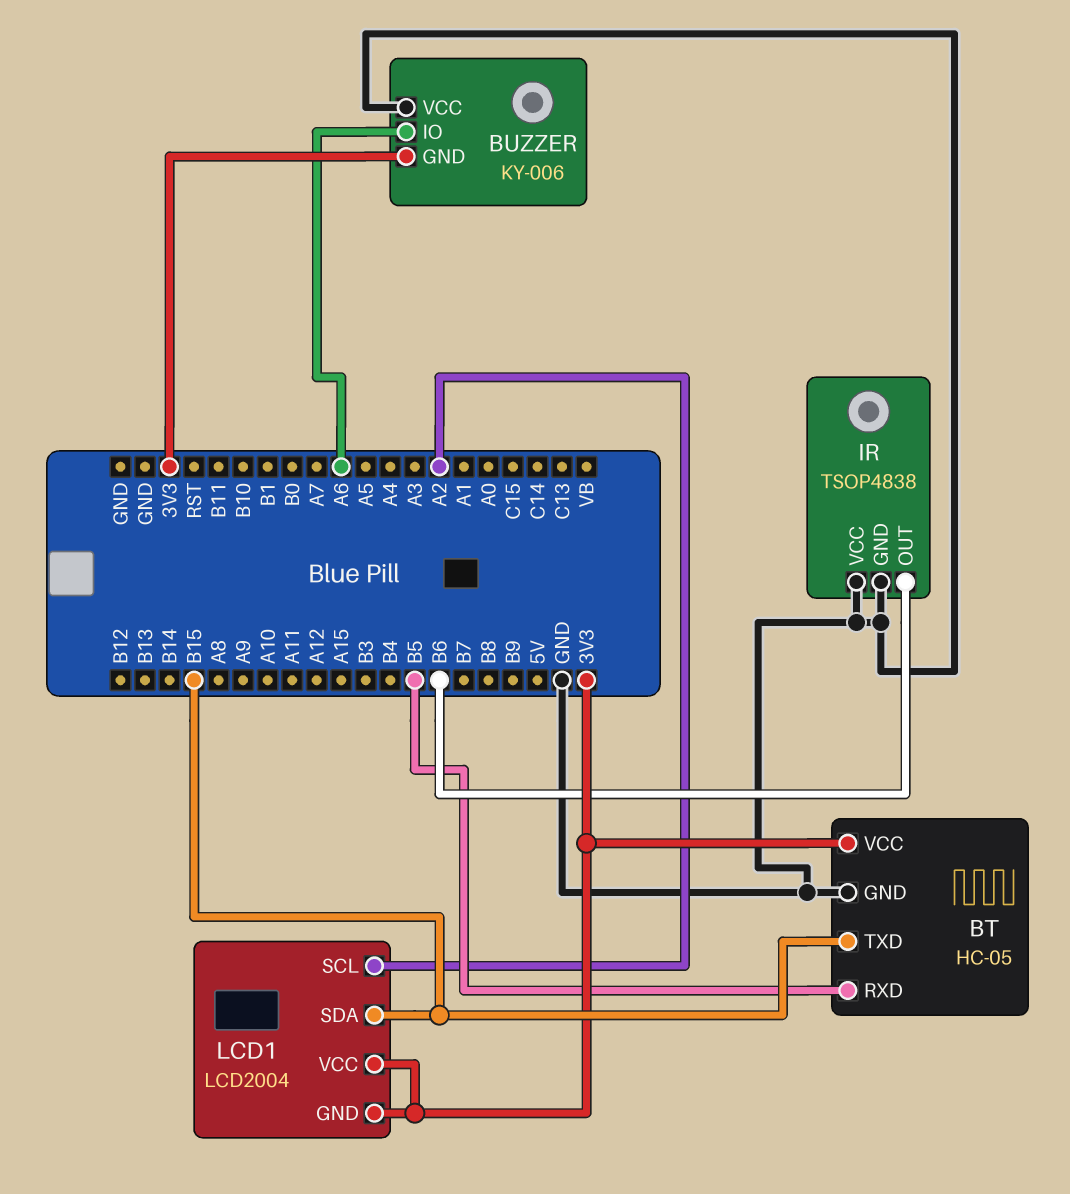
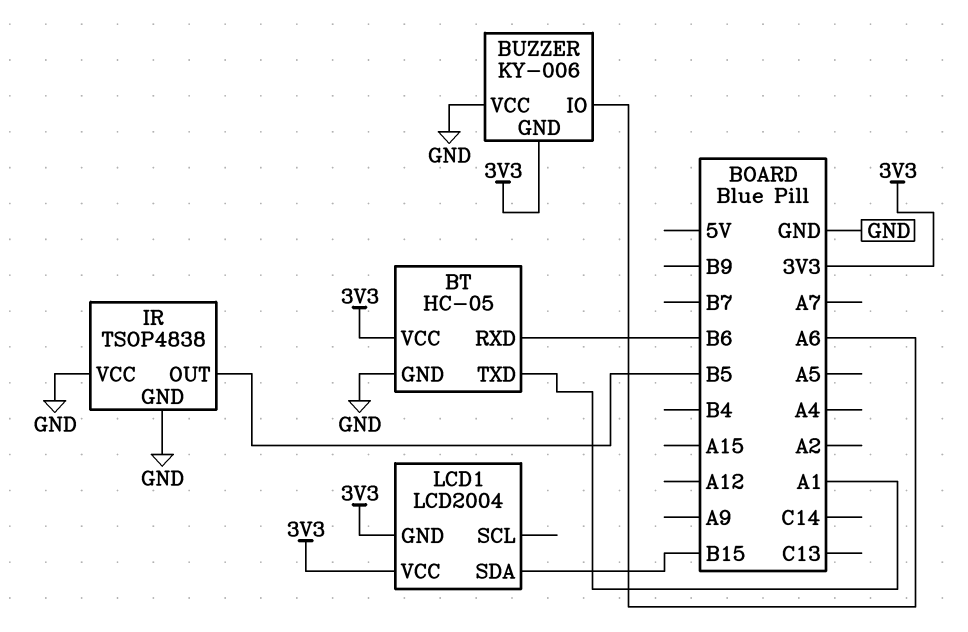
BT pin RXD: B5 -> B6
BT pin TXD: B15 -> A1
IR pin OUT: B6 -> B5
LCD1 pin SCL: A2 -> none

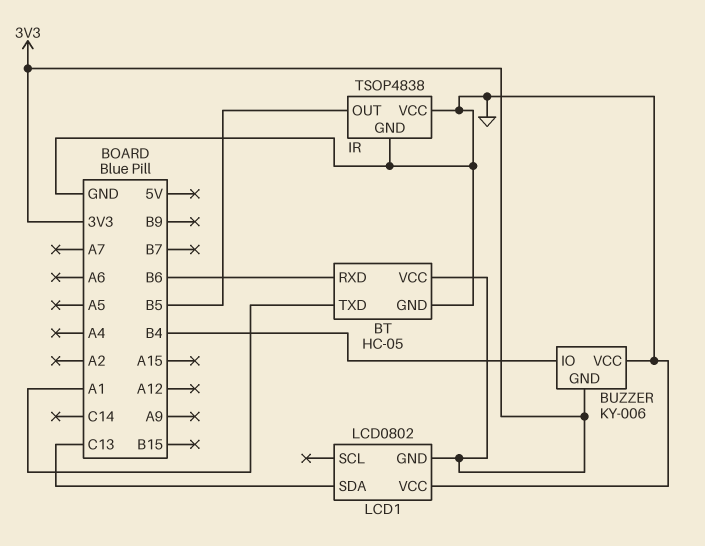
BUZZER pin IO: A6 -> B4
LCD1: LCD2004 -> LCD0802
LCD1 pin SDA: B15 -> C13
LCD1 pin VCC: 3V3 -> GND

